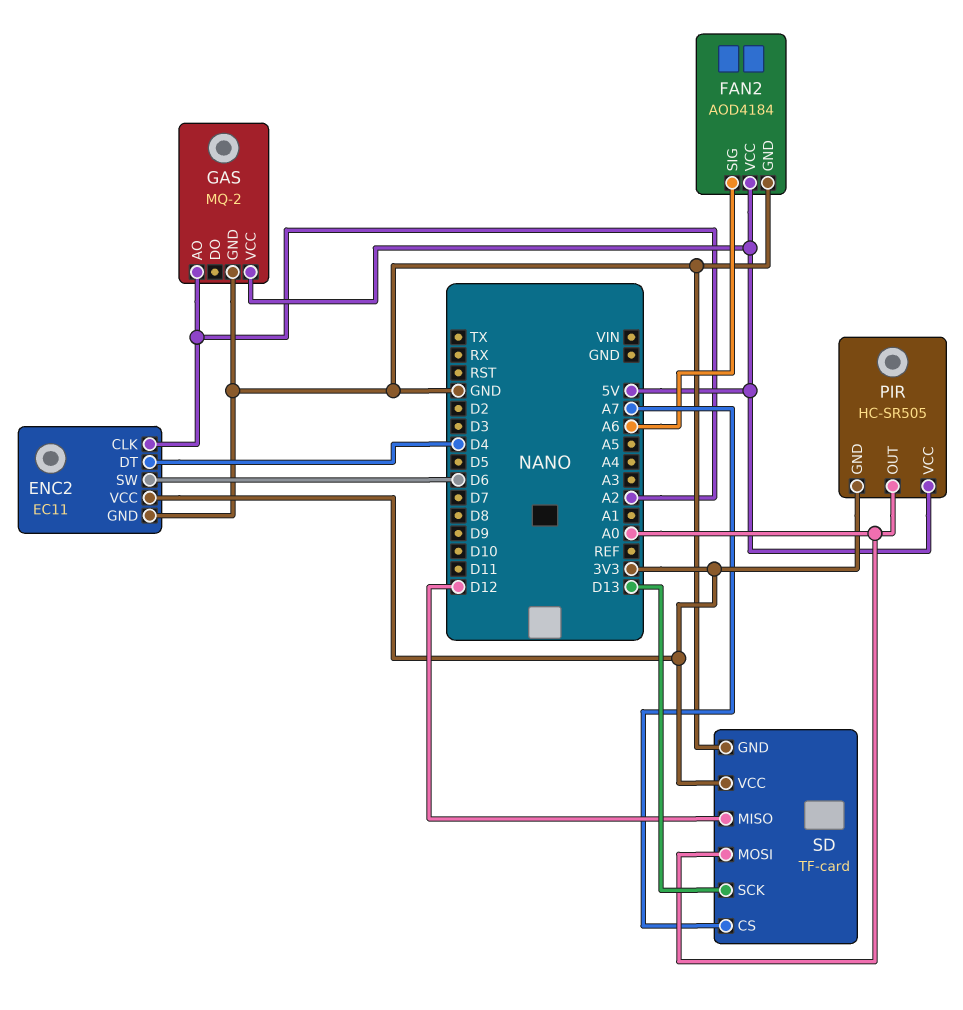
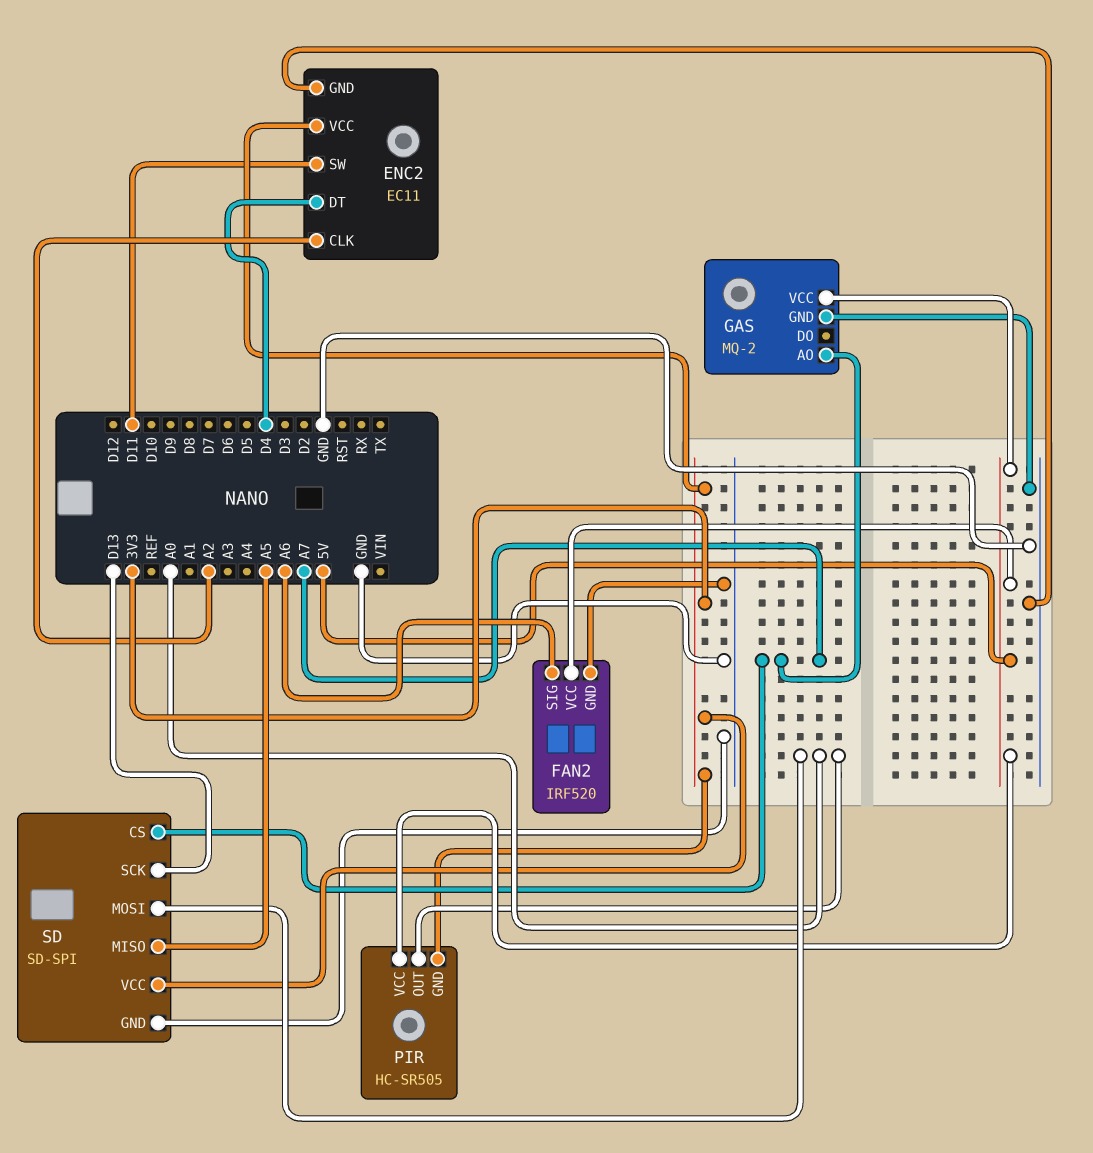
ENC2 pin SW: D6 -> D11
FAN2: AOD4184 -> IRF520
GAS pin AO: A2 -> A7
SD: TF-card -> SD-SPI
SD pin MISO: D12 -> A5

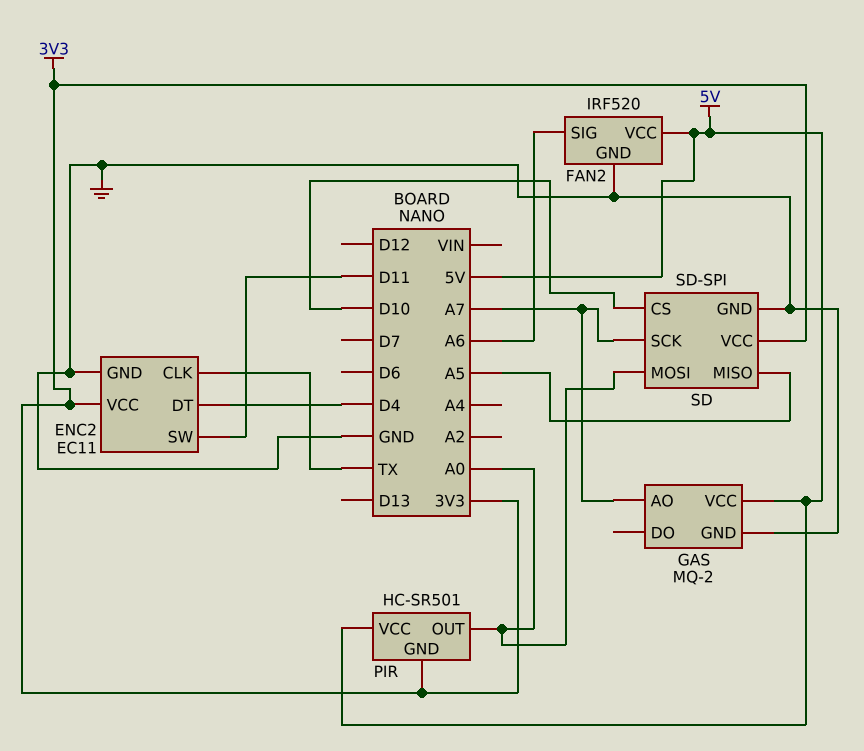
ENC2 pin CLK: A2 -> TX
PIR: HC-SR505 -> HC-SR501
SD pin CS: A7 -> D10
SD pin SCK: D13 -> A7

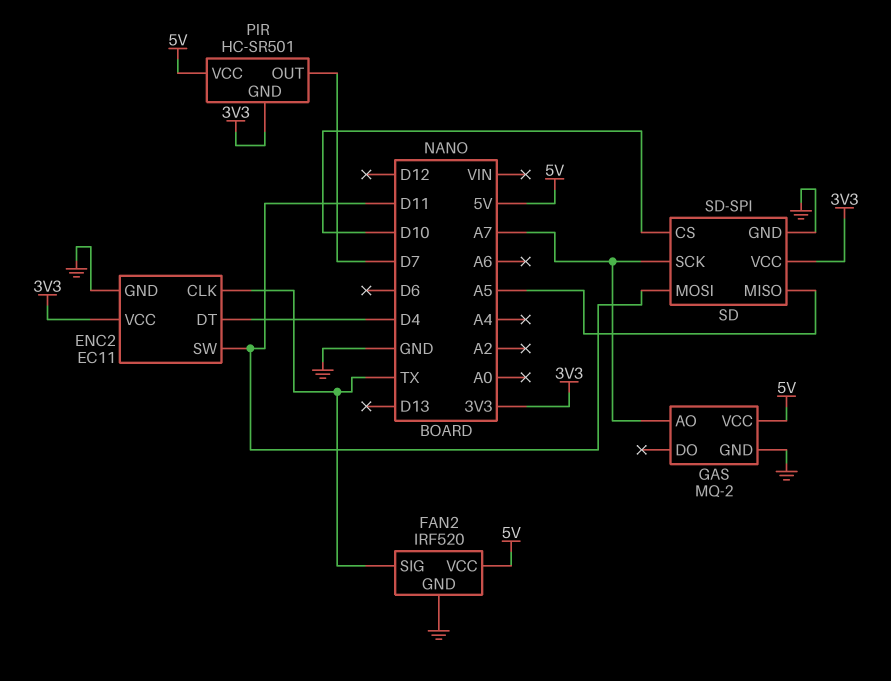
FAN2 pin SIG: A6 -> TX
PIR pin OUT: A0 -> D7
SD pin MOSI: A0 -> D11

